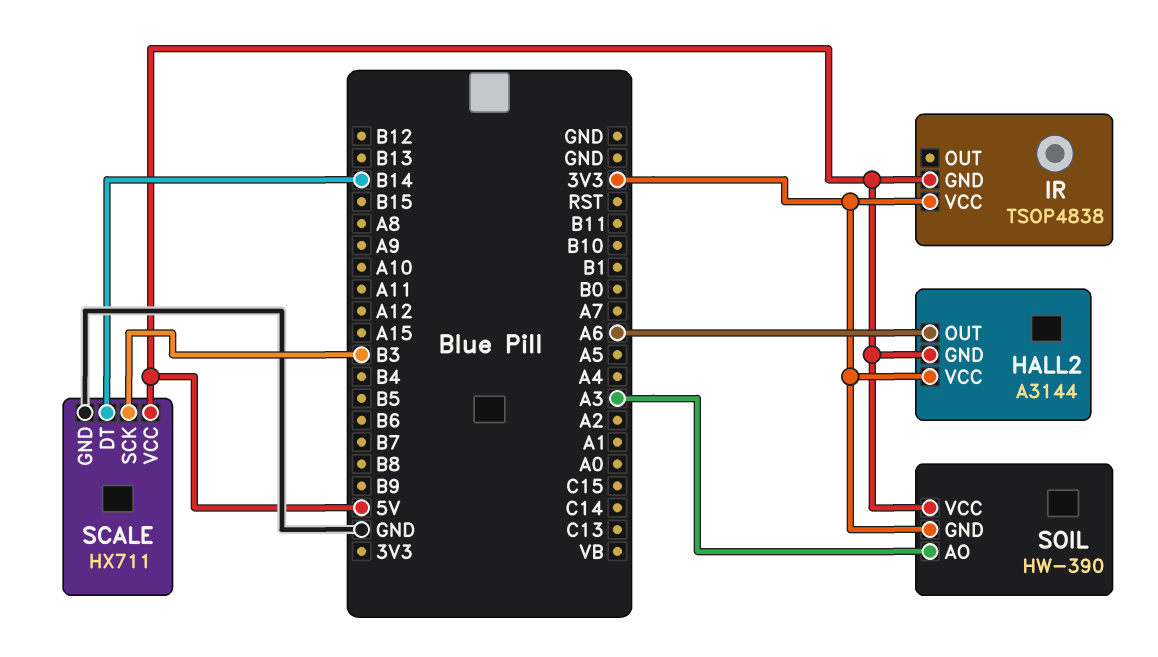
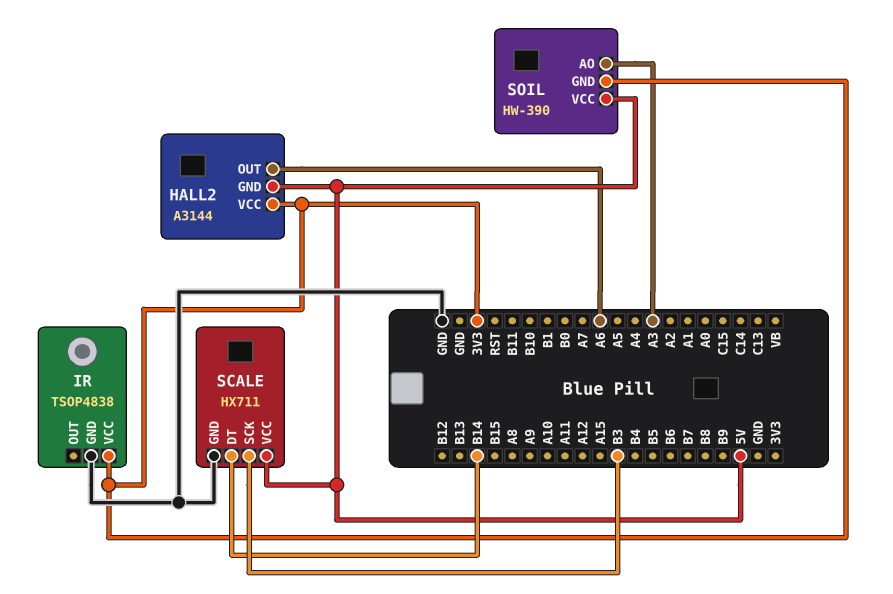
IR pin GND: 5V -> GND

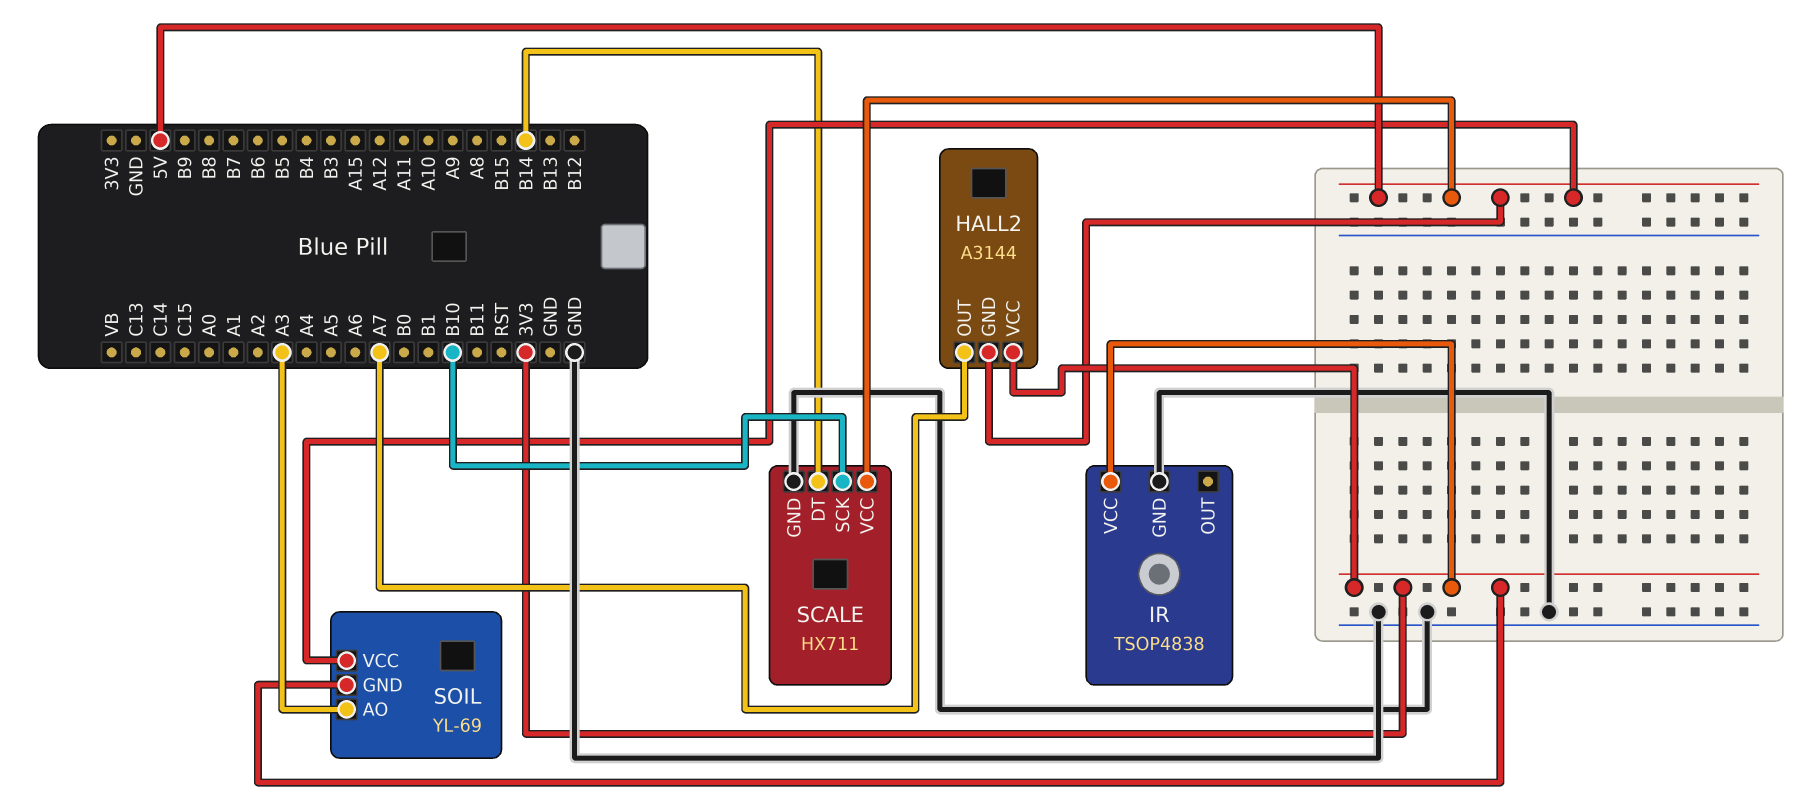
HALL2 pin OUT: A6 -> A7
SCALE pin SCK: B3 -> B10
SOIL: HW-390 -> YL-69

